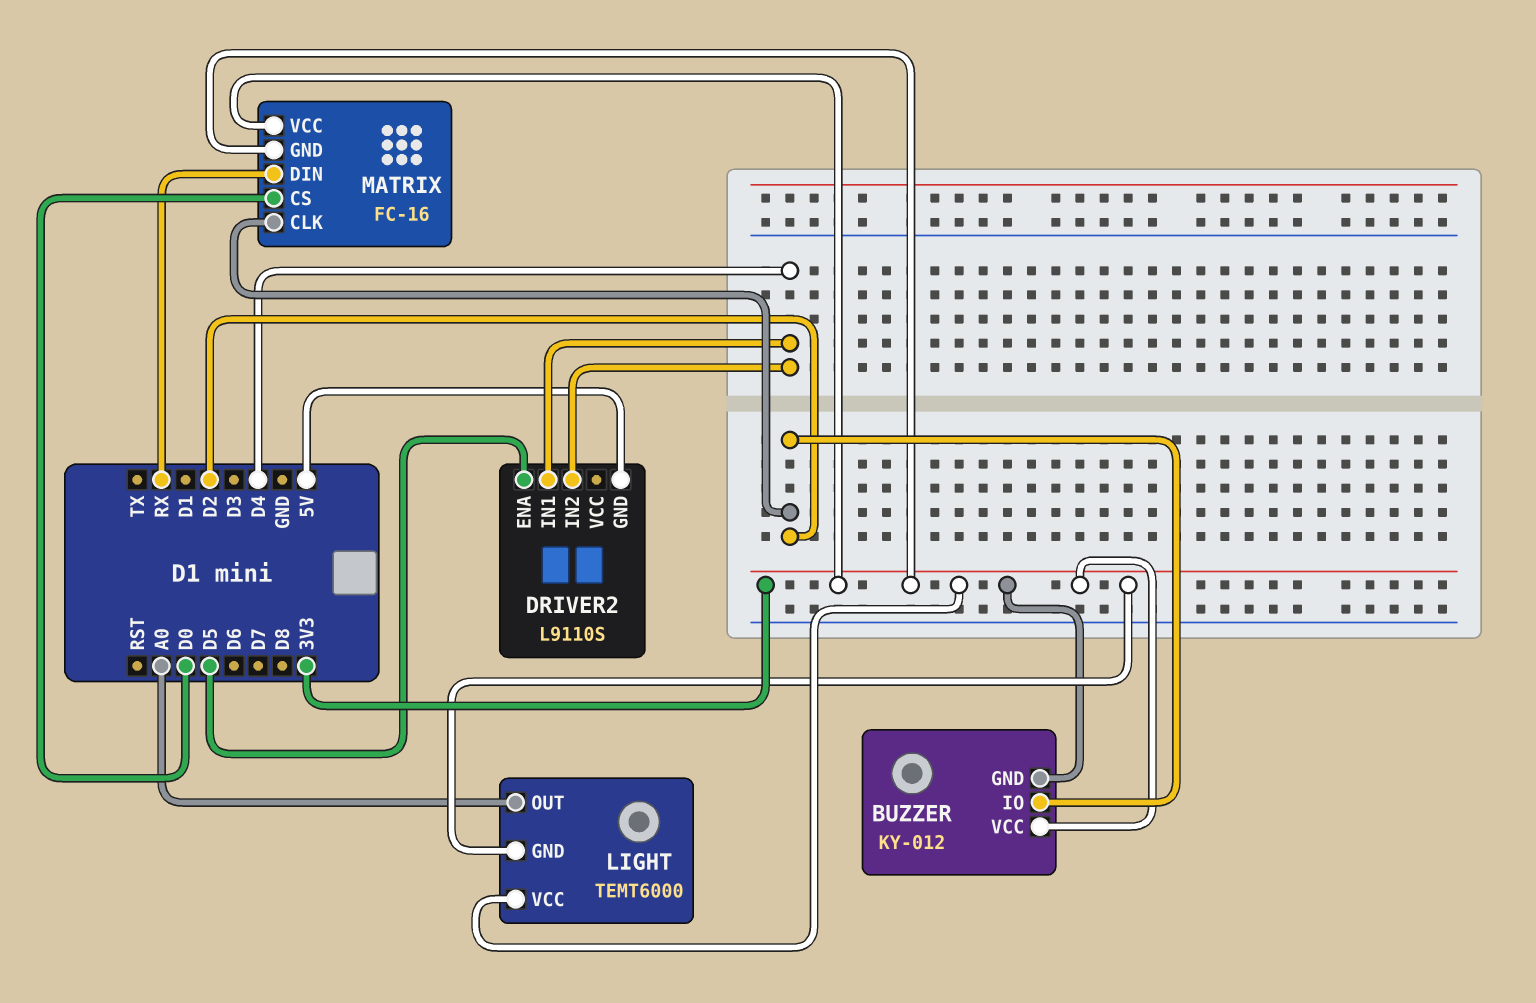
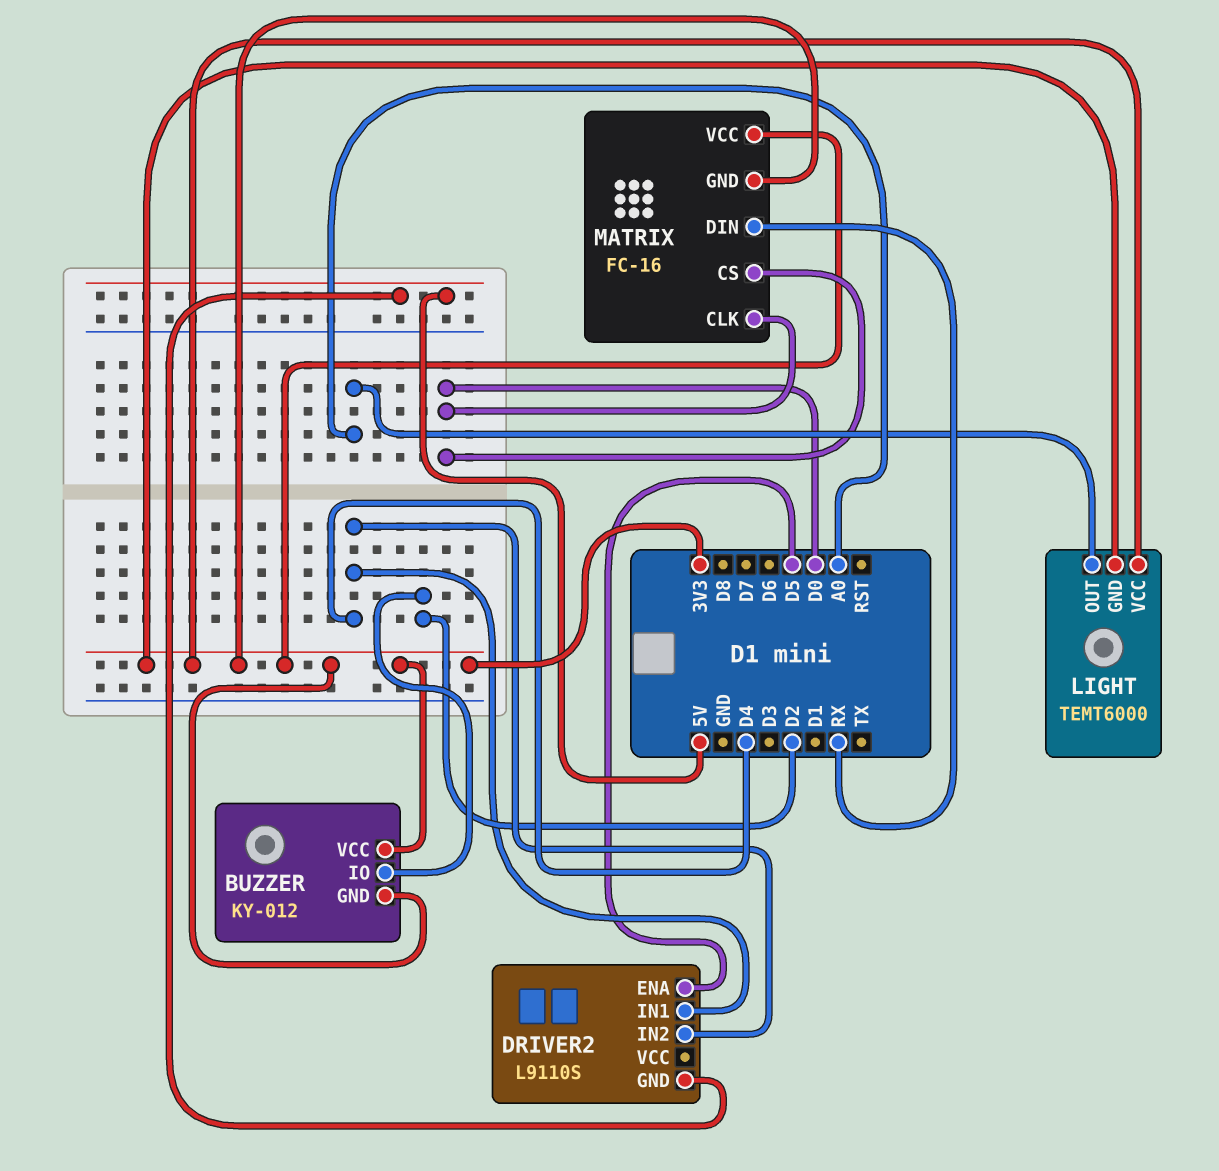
MATRIX pin CLK: D2 -> D0

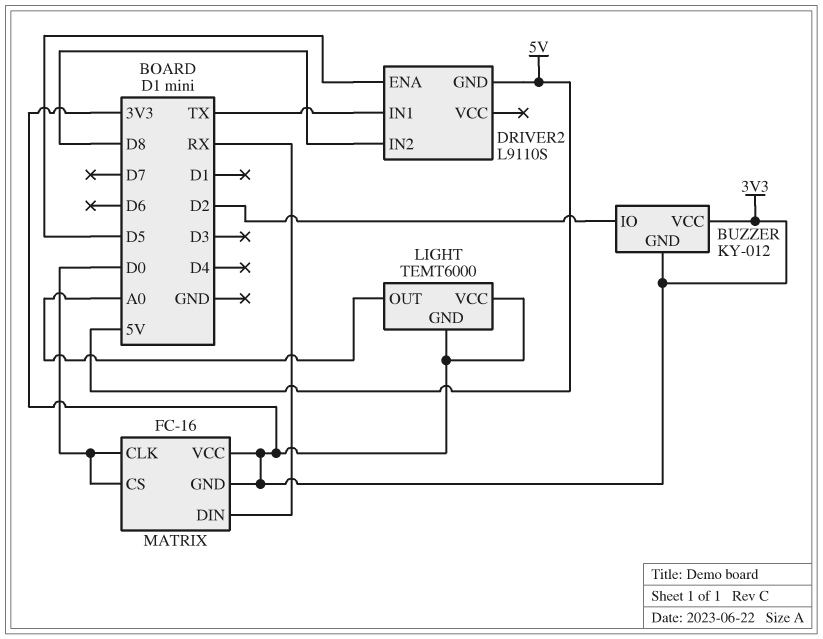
DRIVER2 pin IN1: D4 -> TX
DRIVER2 pin IN2: D4 -> D8

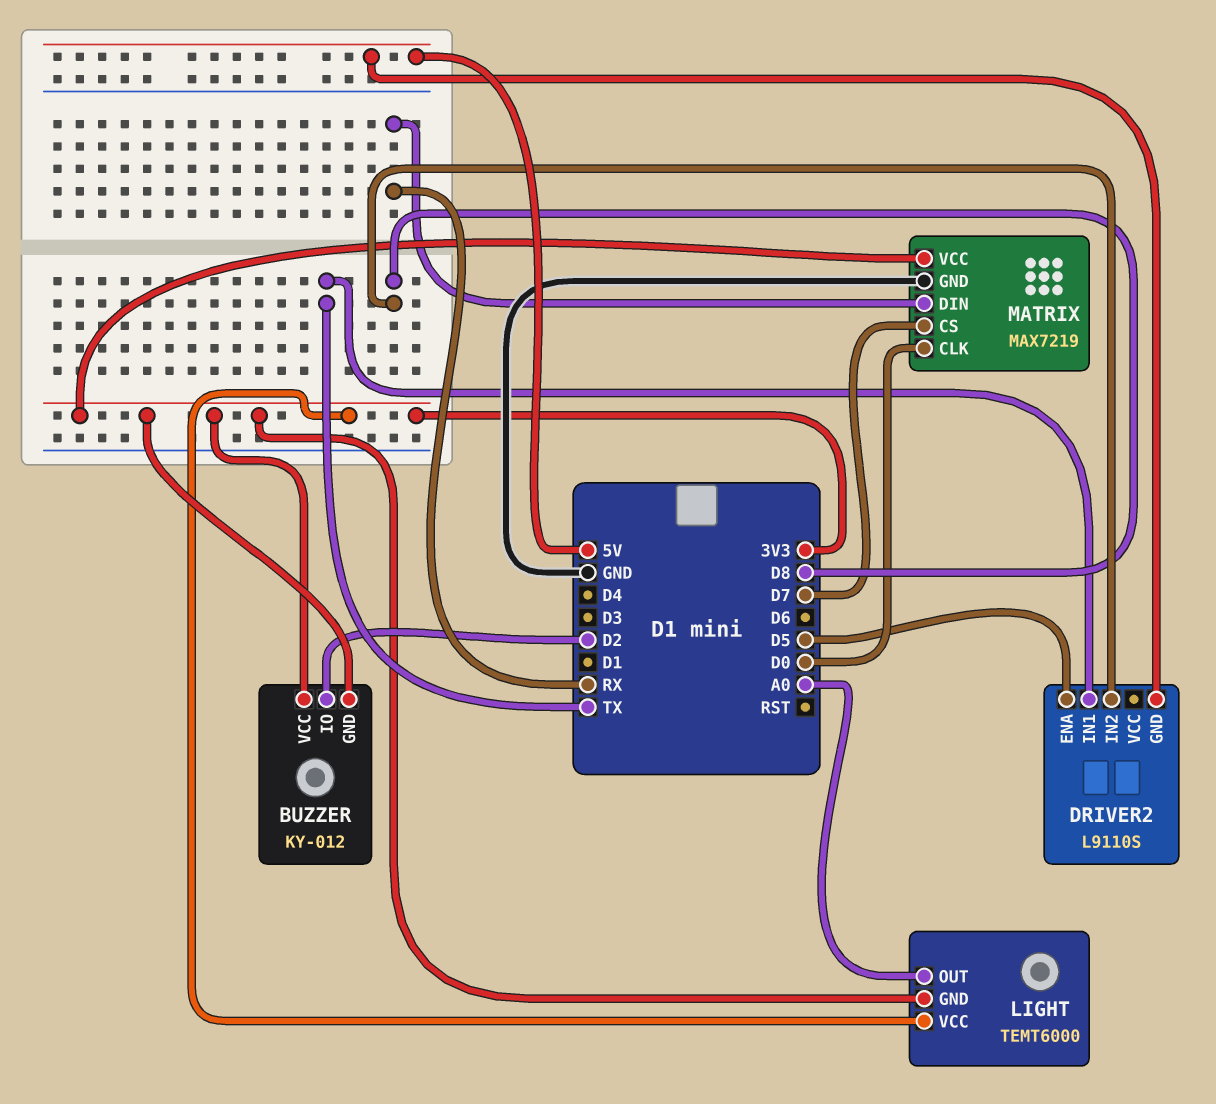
MATRIX: FC-16 -> MAX7219
MATRIX pin CS: D0 -> D7
MATRIX pin GND: 3V3 -> GND

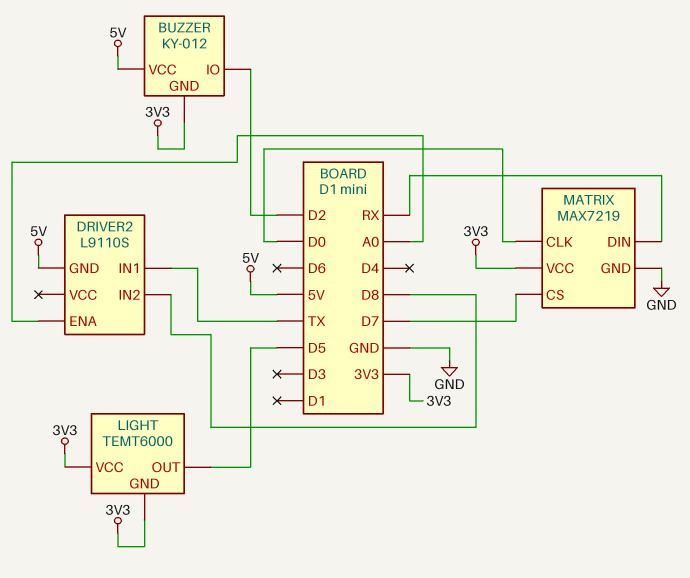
BUZZER pin VCC: 3V3 -> 5V
DRIVER2 pin ENA: D5 -> A0
LIGHT pin OUT: A0 -> D5

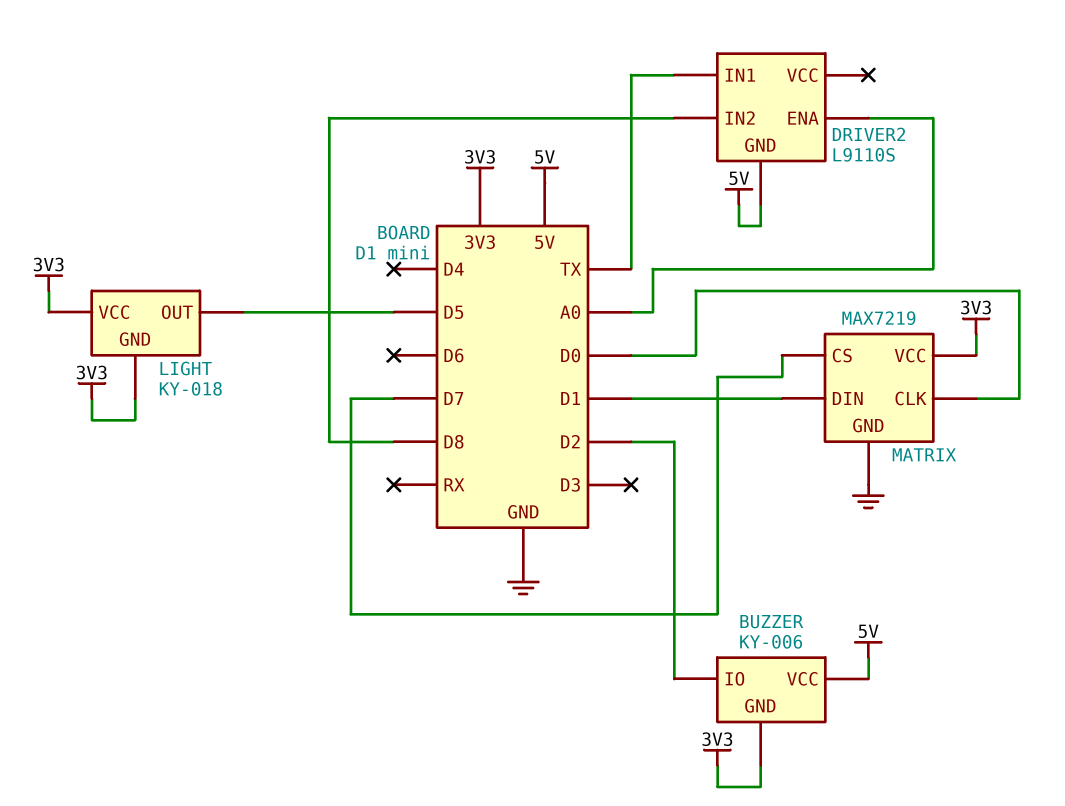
BUZZER: KY-012 -> KY-006
LIGHT: TEMT6000 -> KY-018
MATRIX pin DIN: RX -> D1

